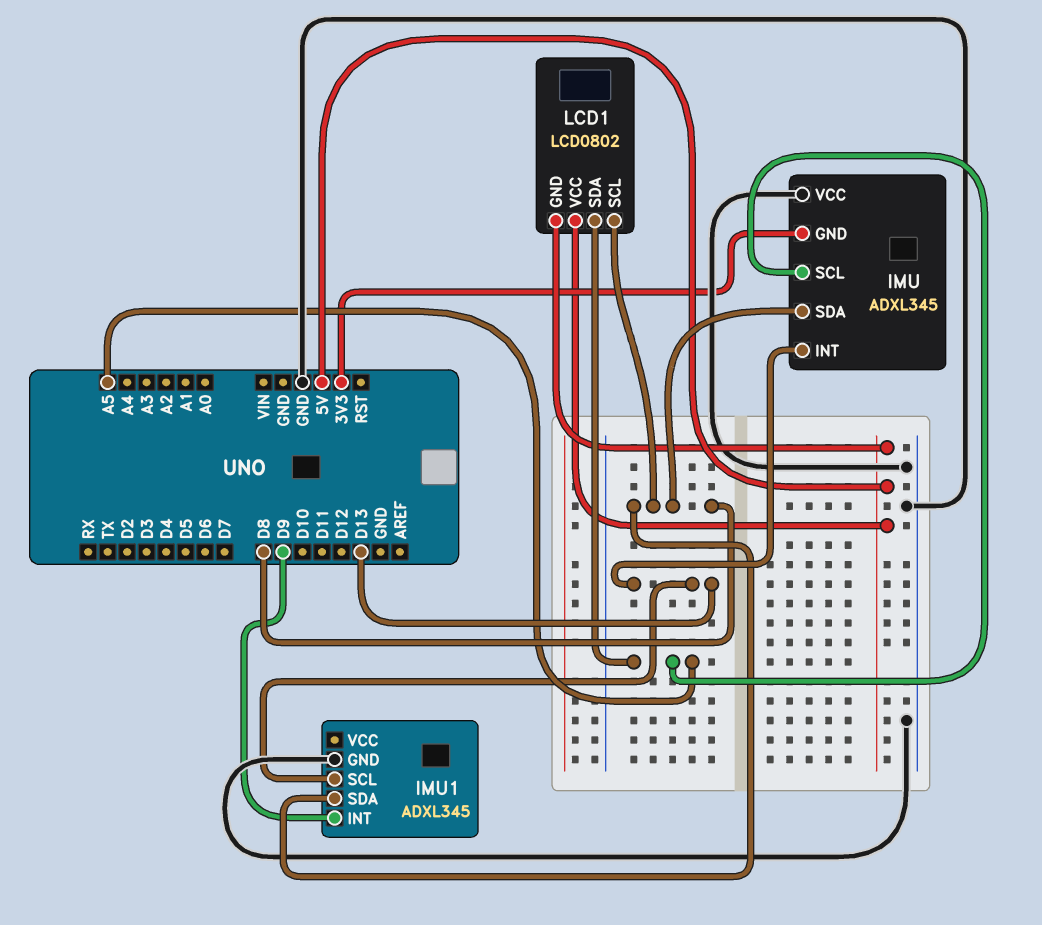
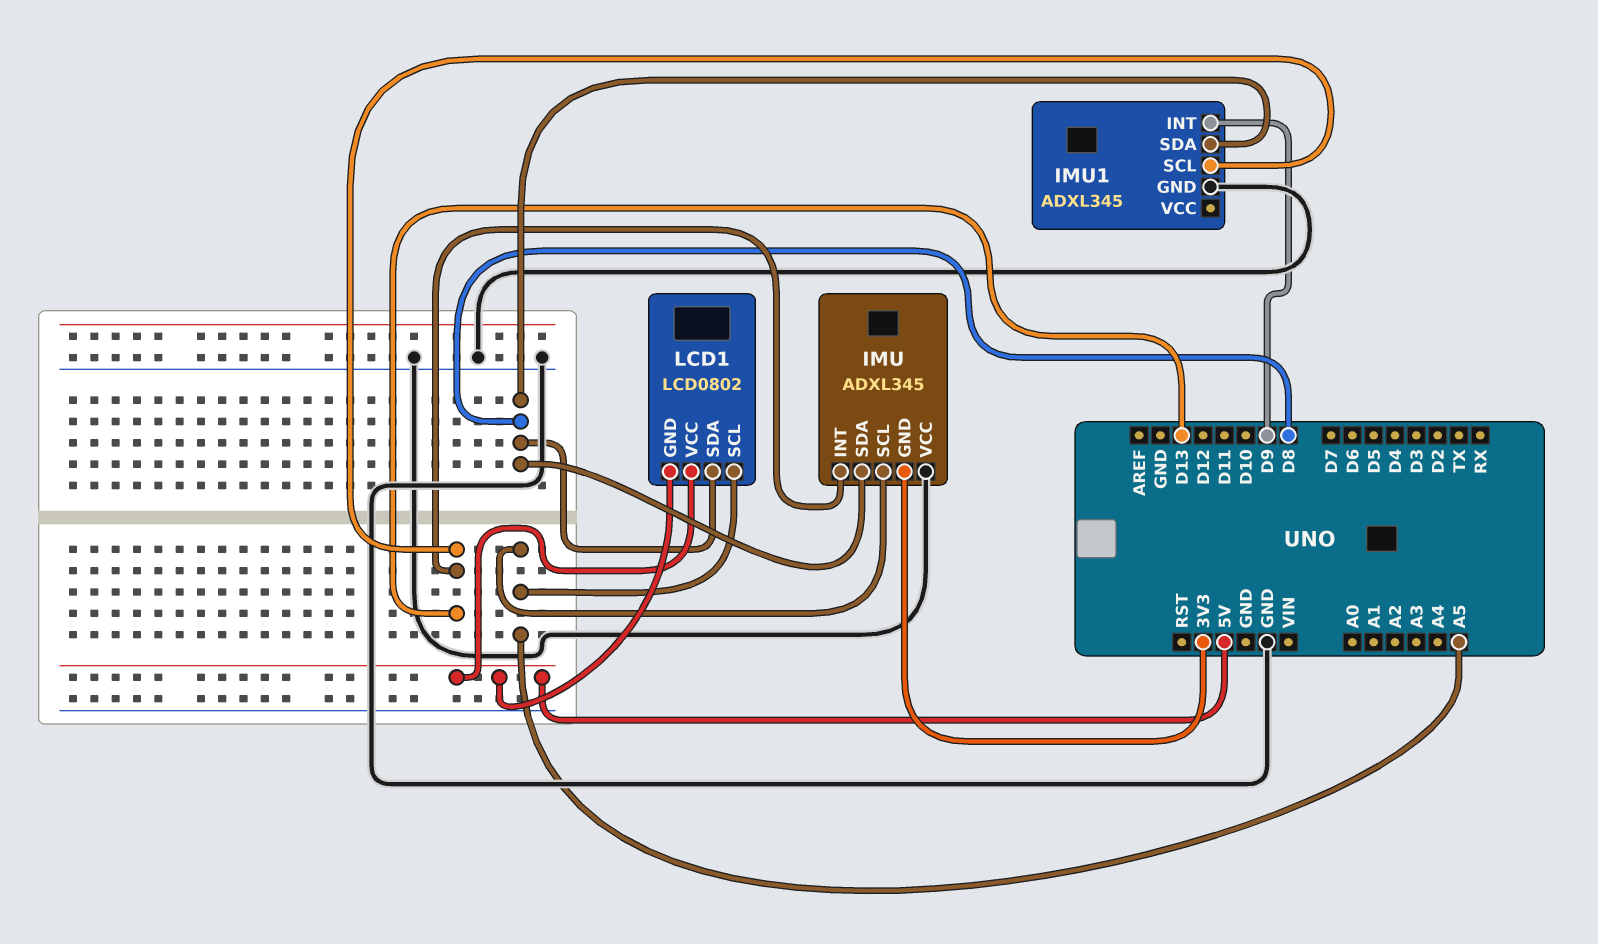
LCD1 pin SCL: D8 -> A5
LCD1 pin SDA: A5 -> D8

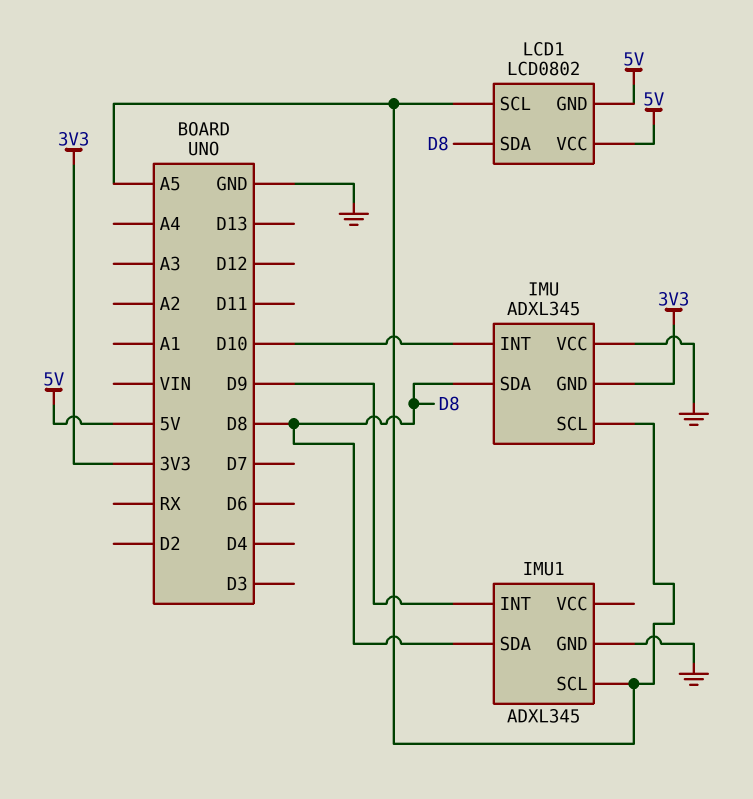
IMU pin INT: D13 -> D10
IMU1 pin SCL: D13 -> A5

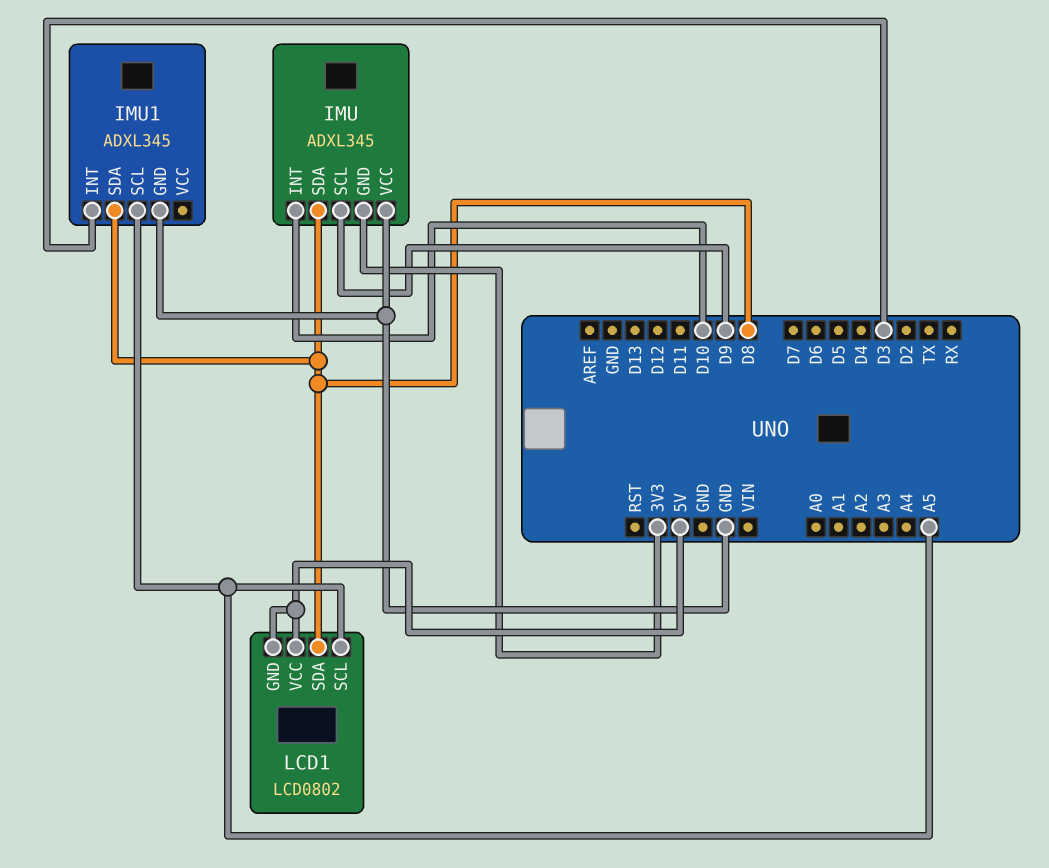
IMU pin SCL: A5 -> D9
IMU1 pin INT: D9 -> D3

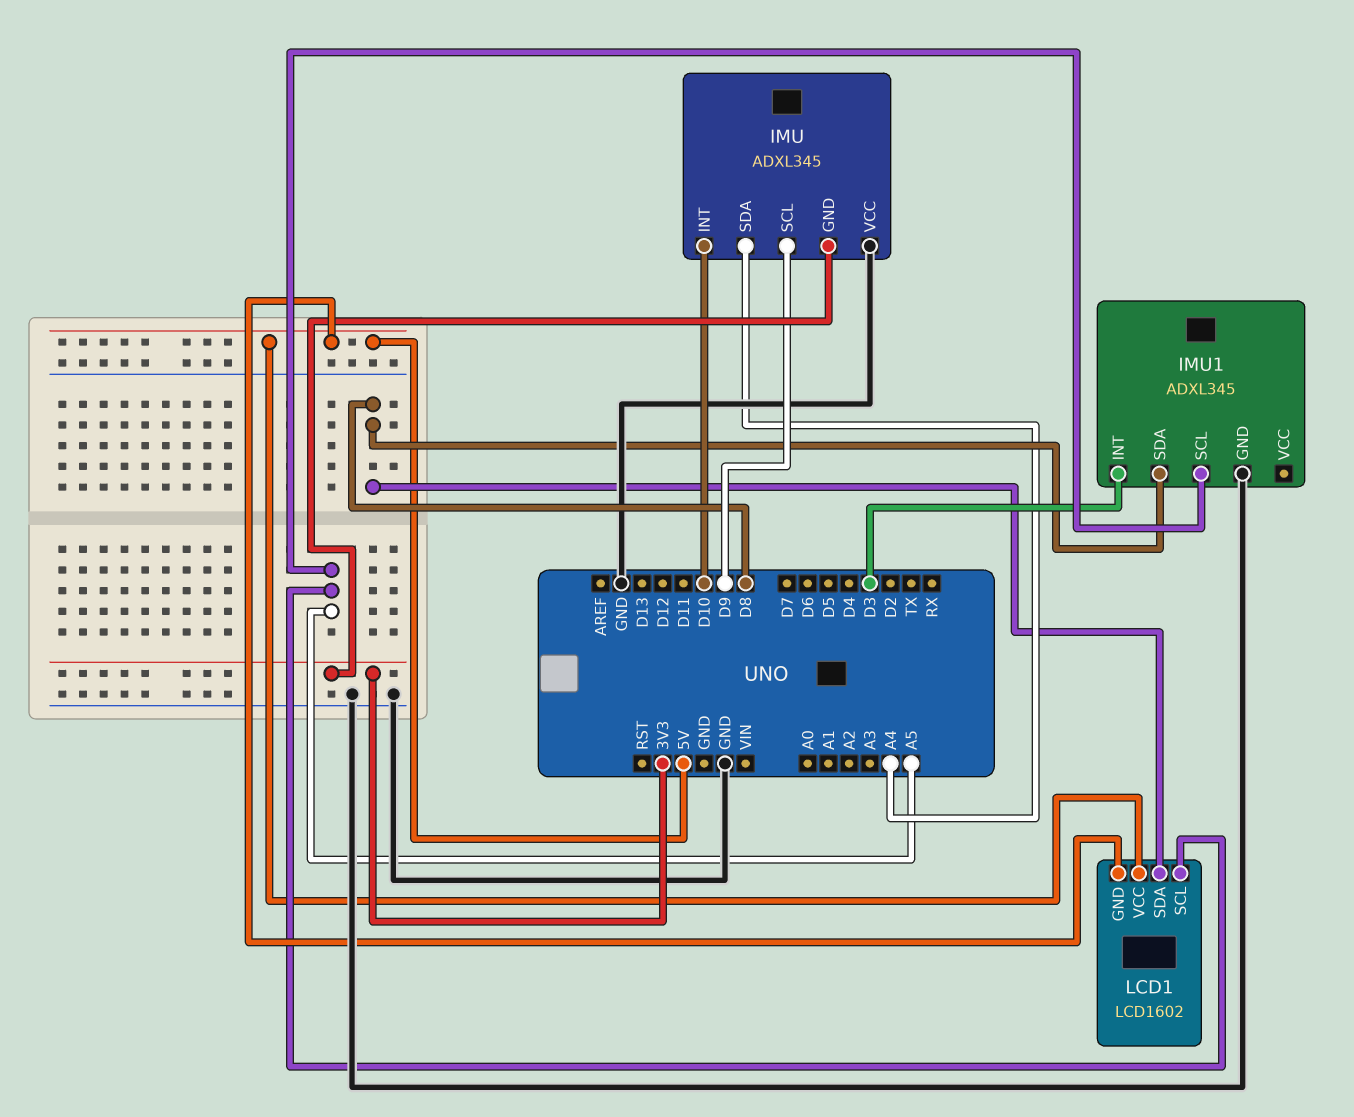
IMU pin SDA: D8 -> A4
LCD1: LCD0802 -> LCD1602

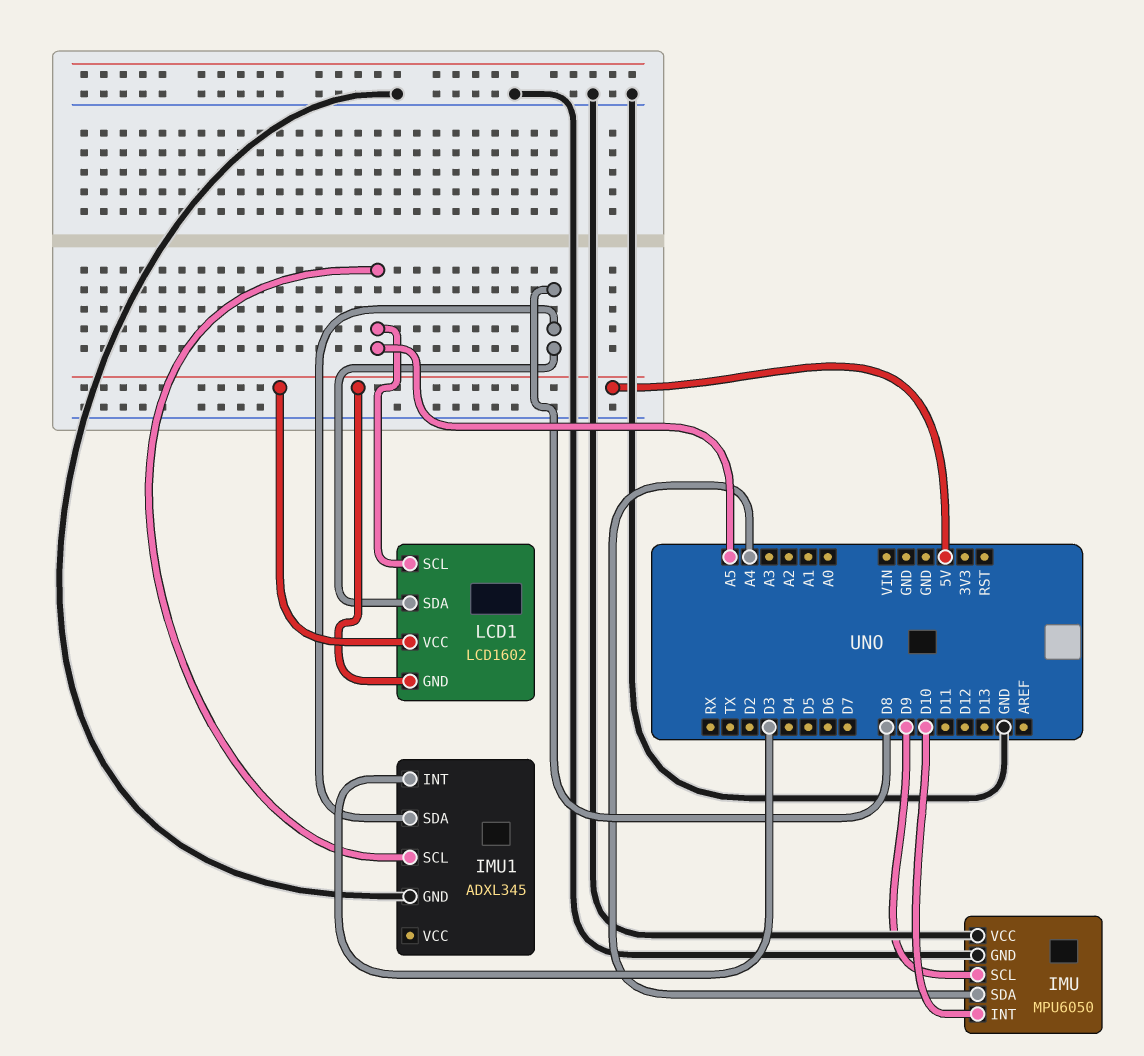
IMU: ADXL345 -> MPU6050
IMU pin GND: 3V3 -> GND

